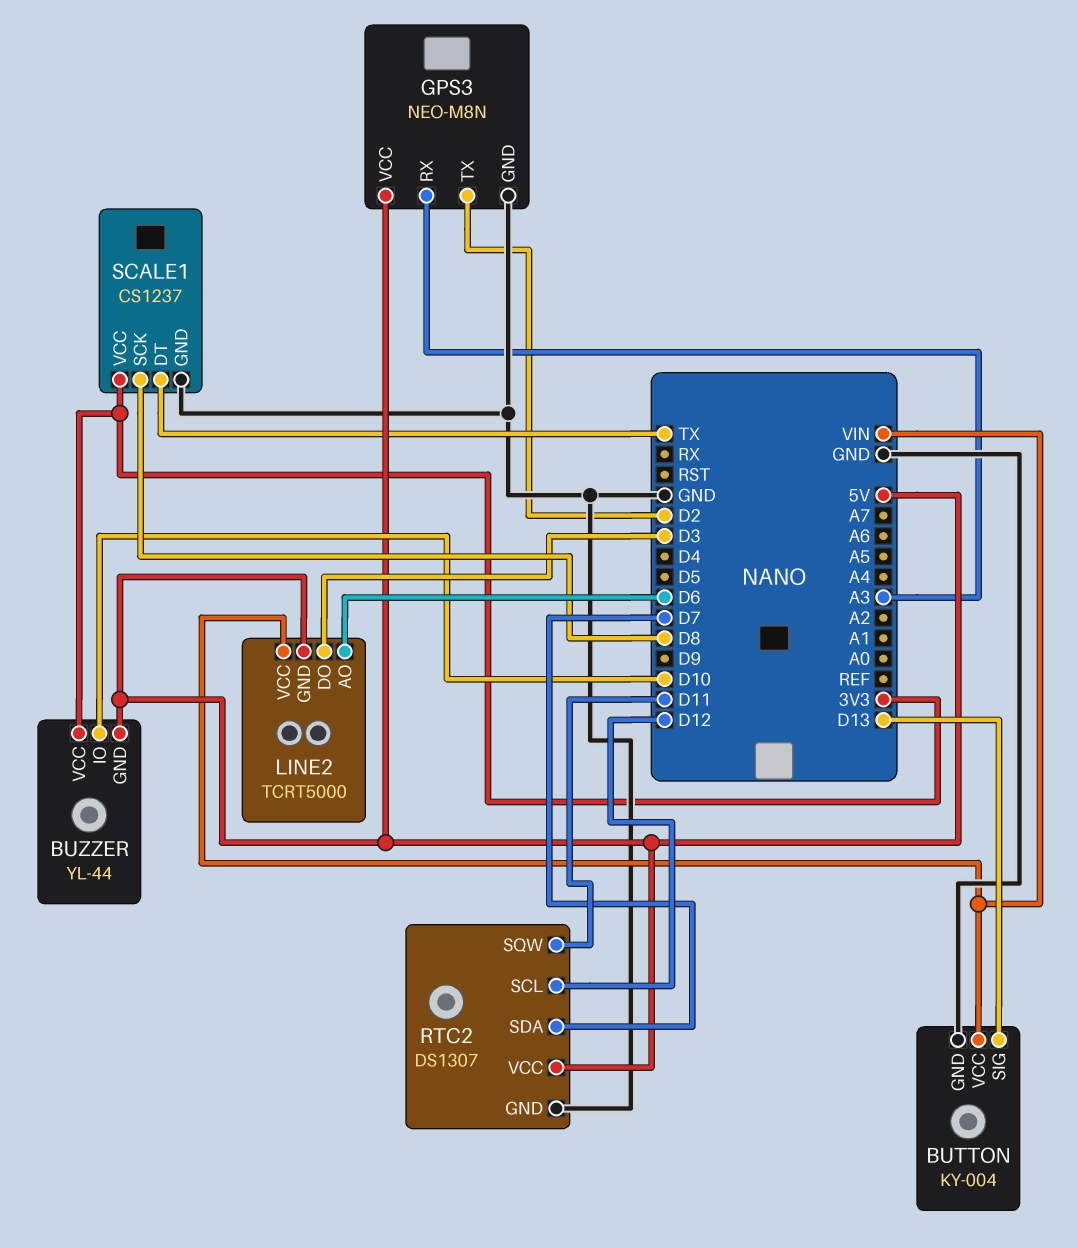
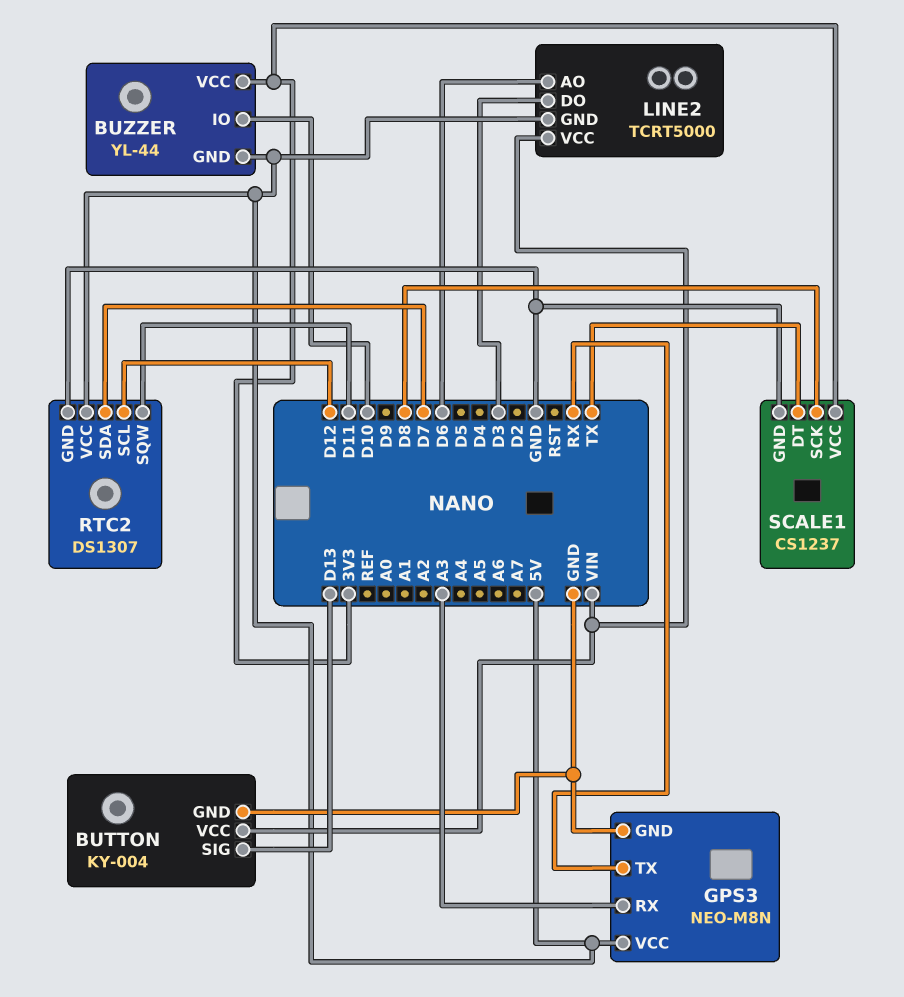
GPS3 pin TX: D2 -> RX

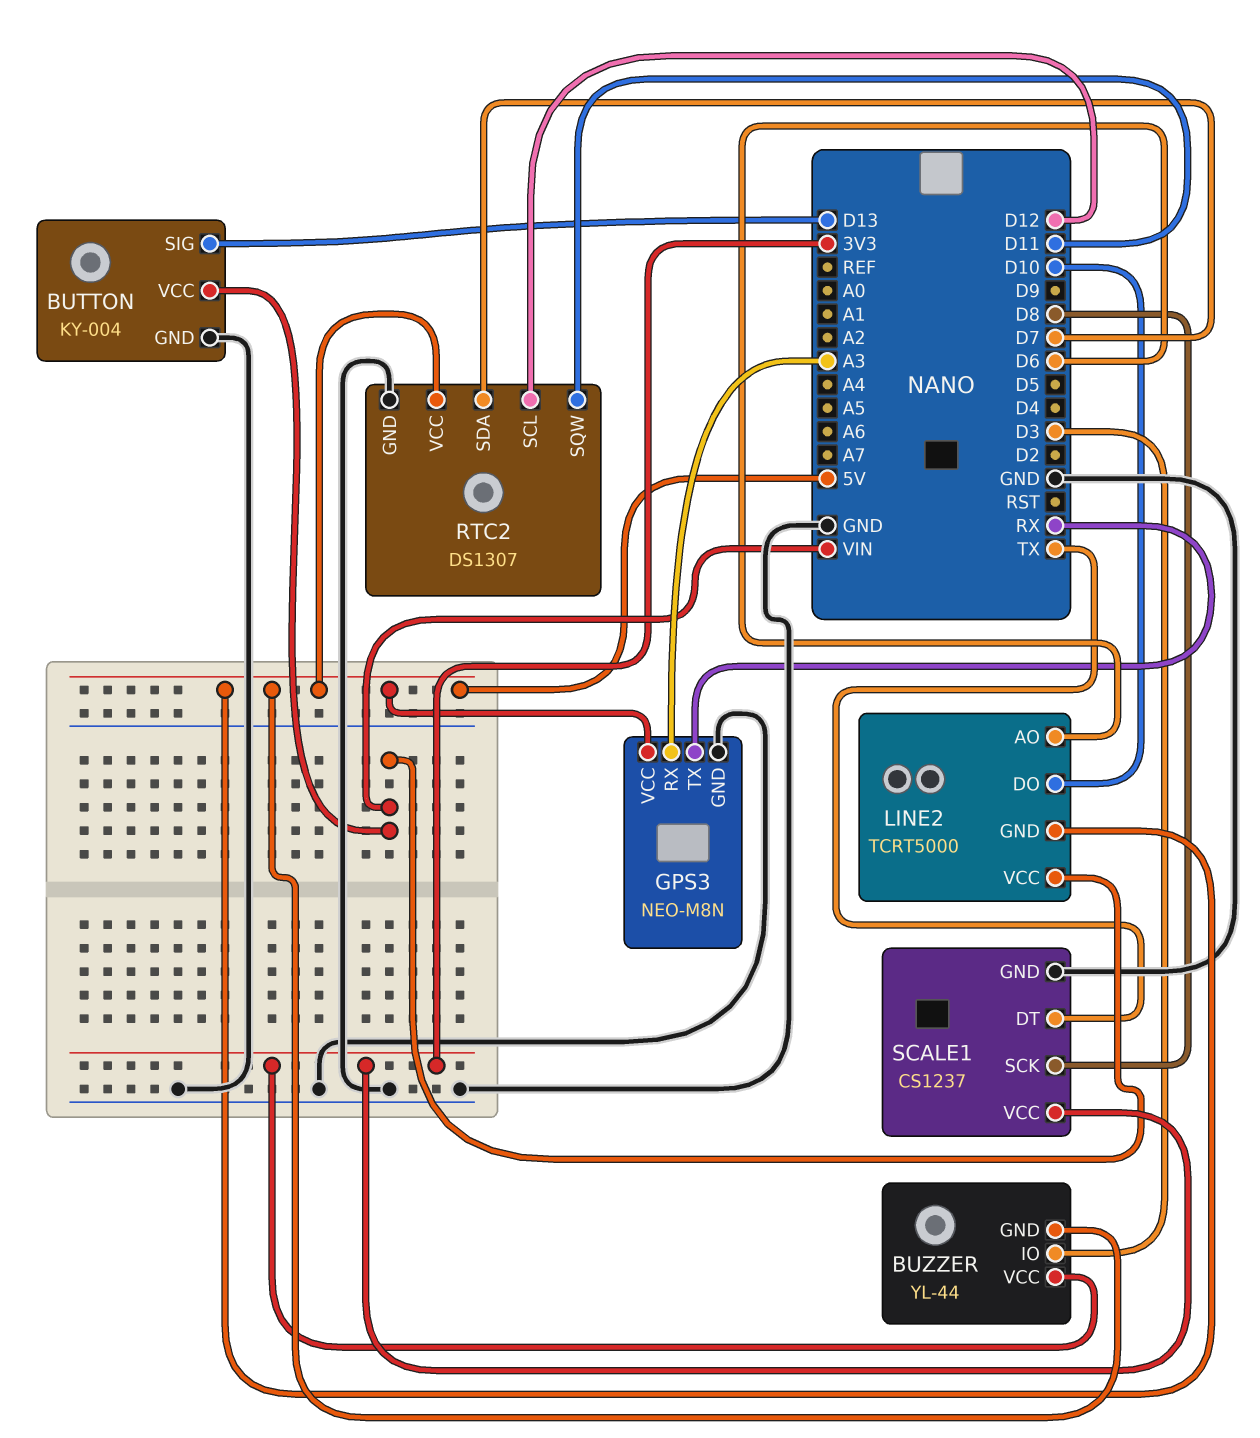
BUZZER pin IO: D10 -> D3
LINE2 pin DO: D3 -> D10

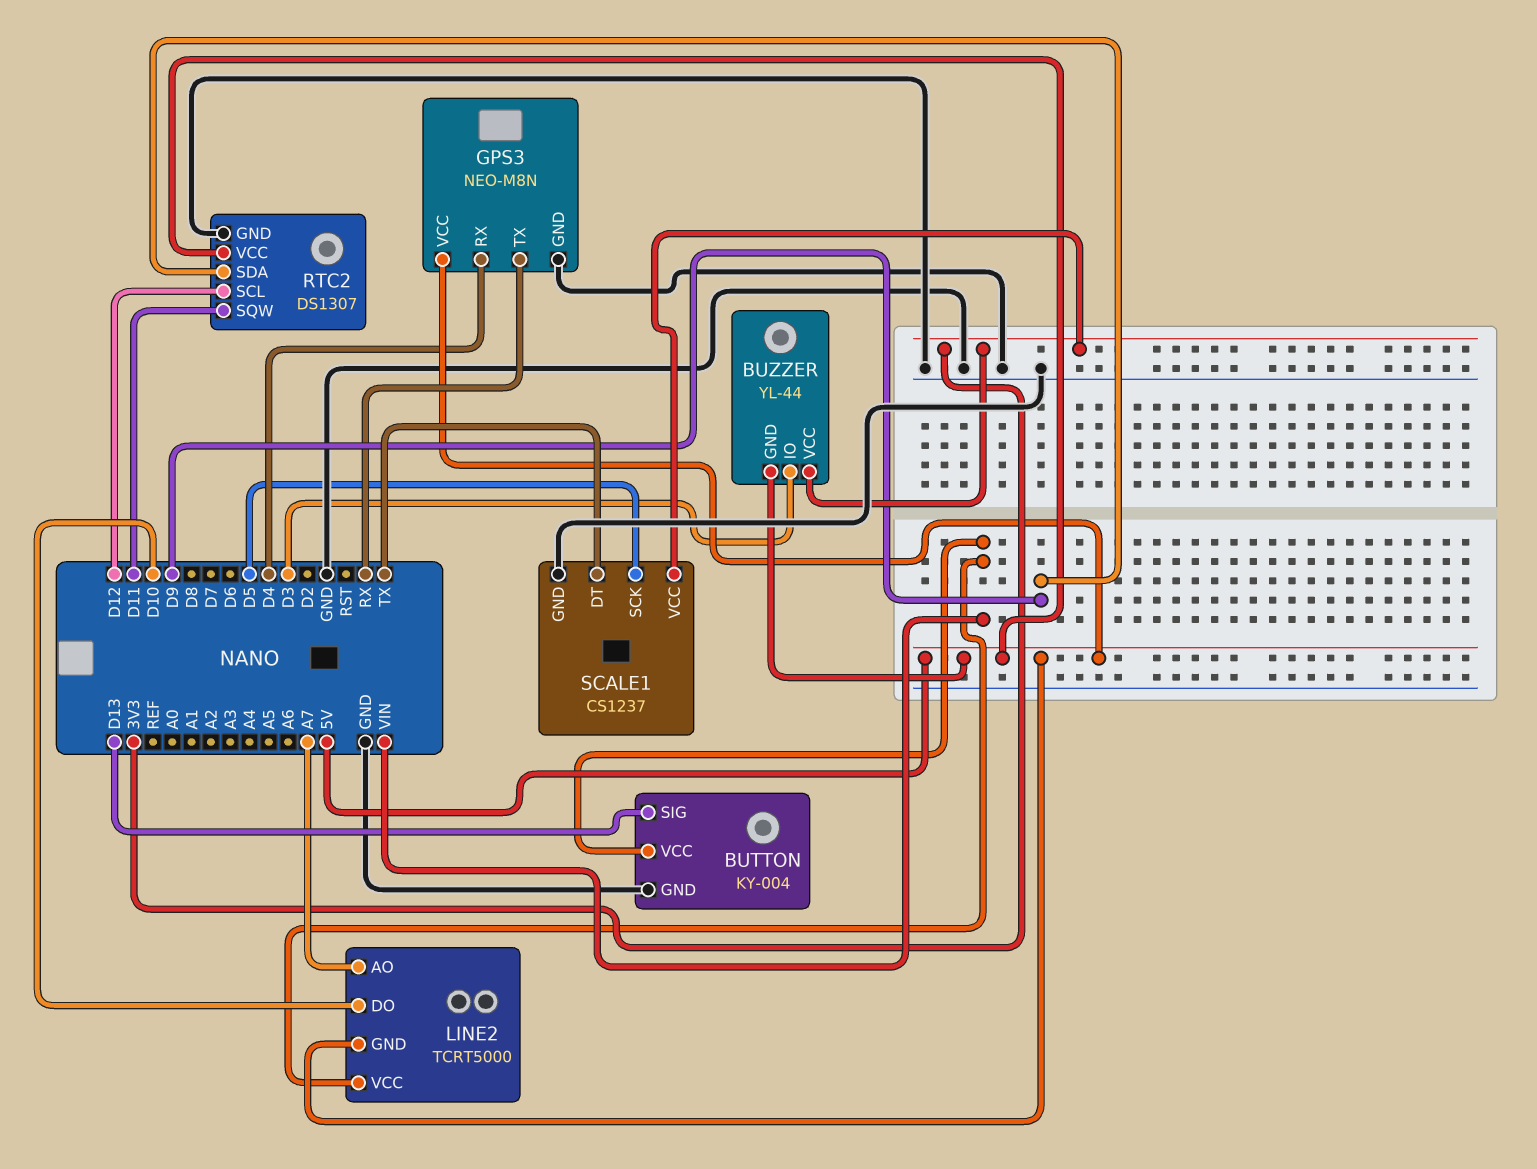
GPS3 pin RX: A3 -> D4
LINE2 pin AO: D6 -> A7
RTC2 pin SDA: D7 -> D9
SCALE1 pin SCK: D8 -> D5

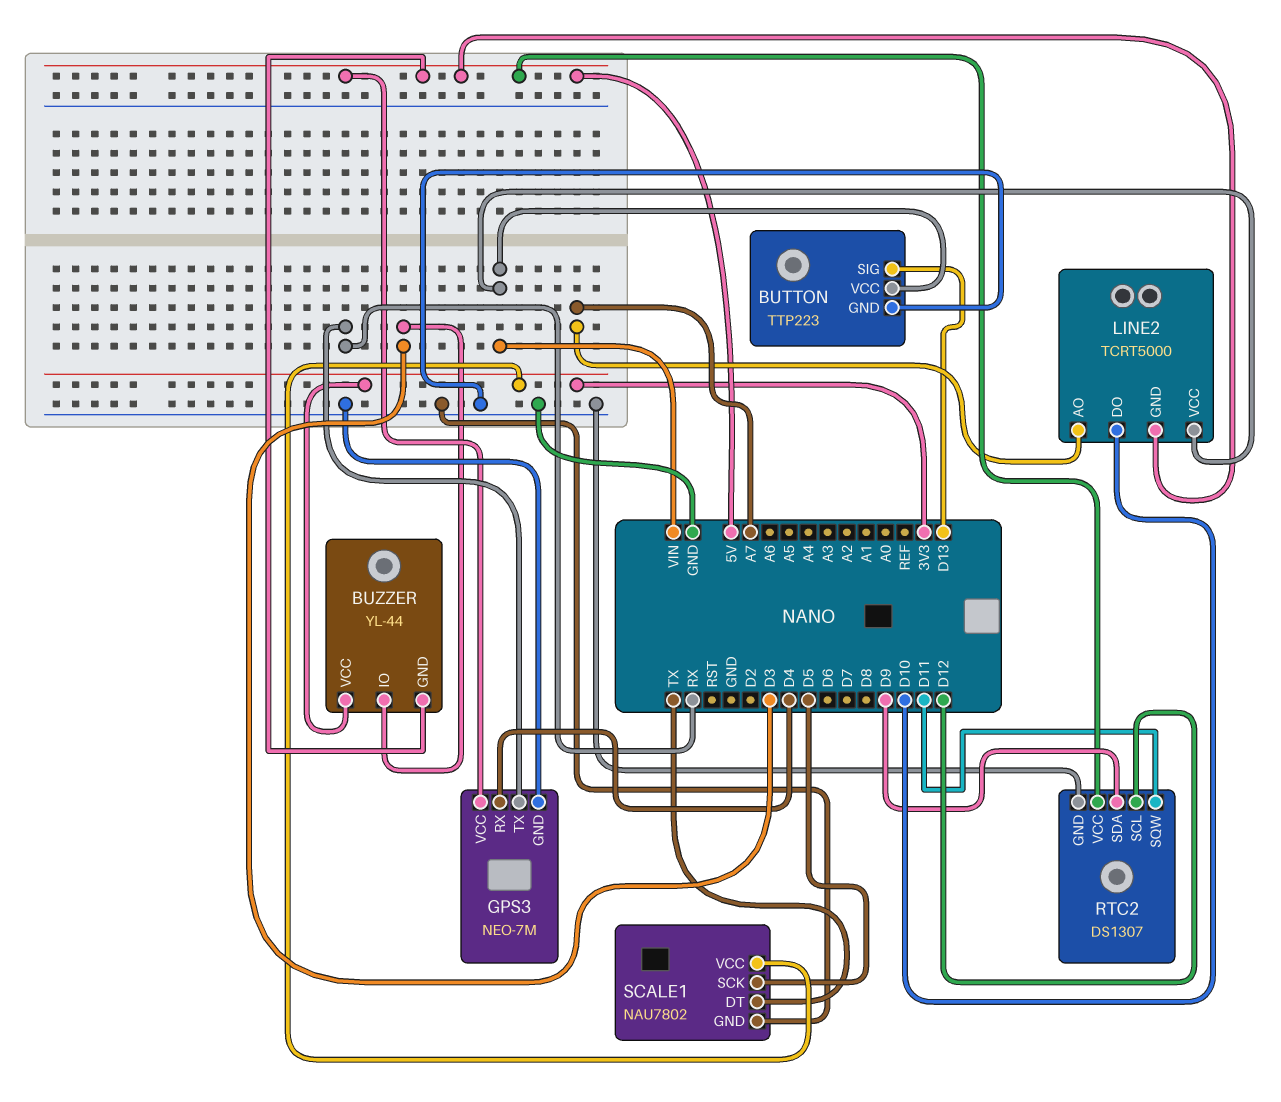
BUTTON: KY-004 -> TTP223
GPS3: NEO-M8N -> NEO-7M
SCALE1: CS1237 -> NAU7802

